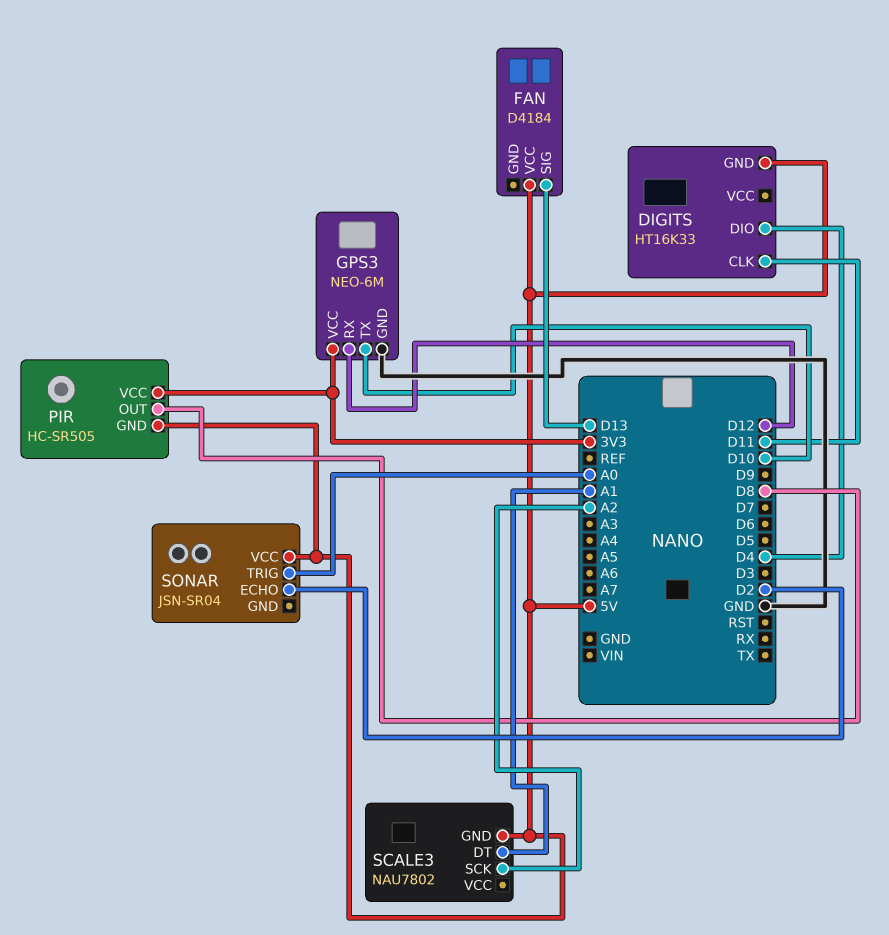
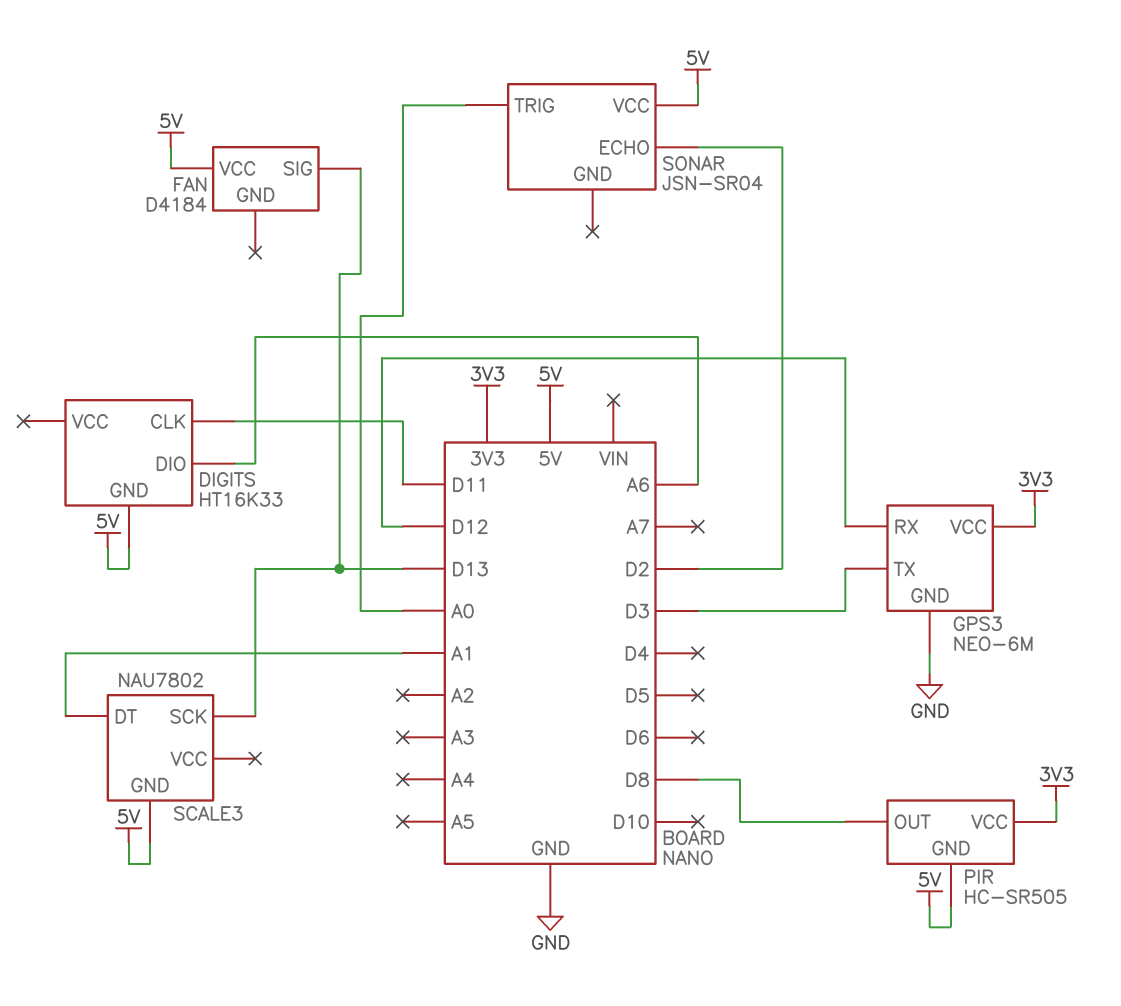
DIGITS pin DIO: D4 -> A6
GPS3 pin TX: D10 -> D3
SCALE3 pin SCK: A2 -> D13

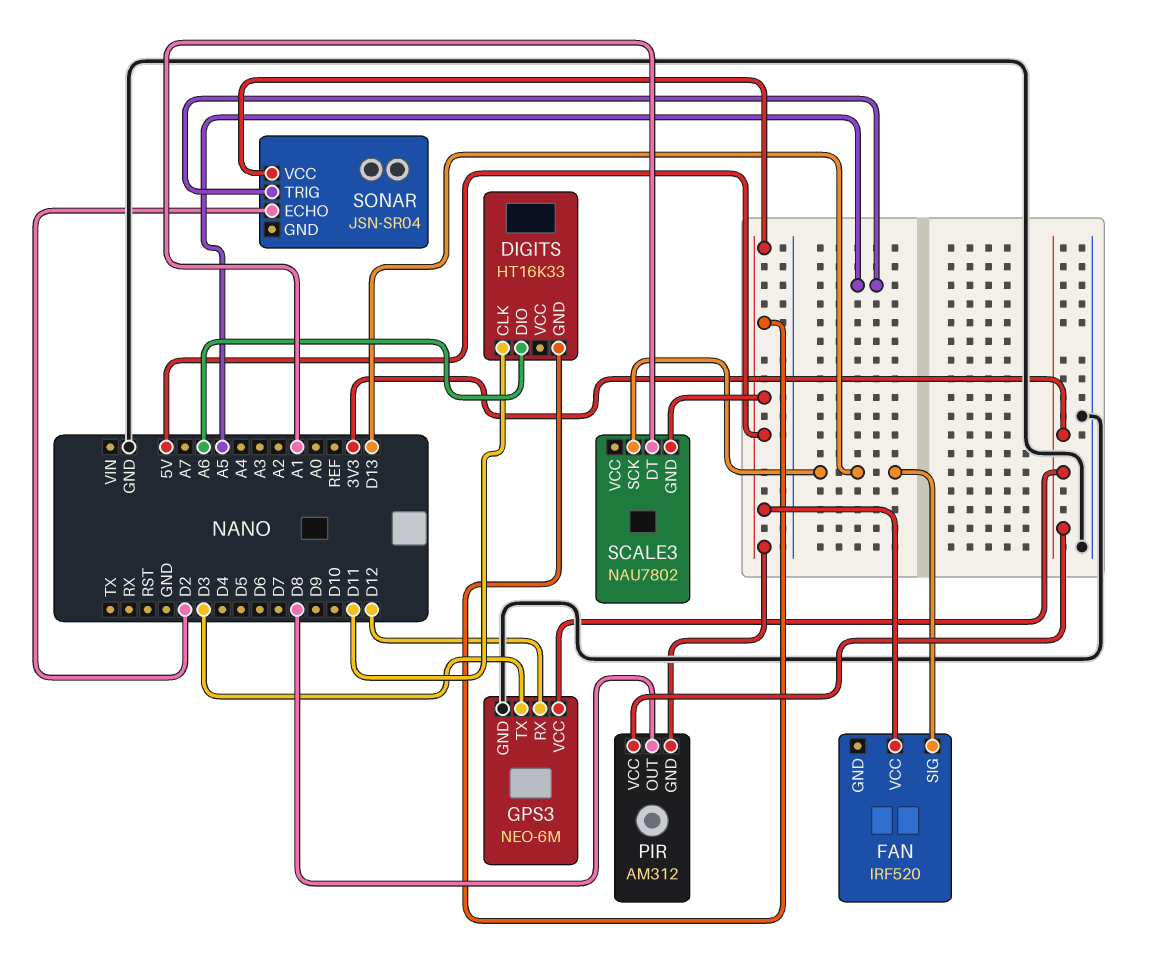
FAN: D4184 -> IRF520
PIR: HC-SR505 -> AM312
SONAR pin TRIG: A0 -> A5

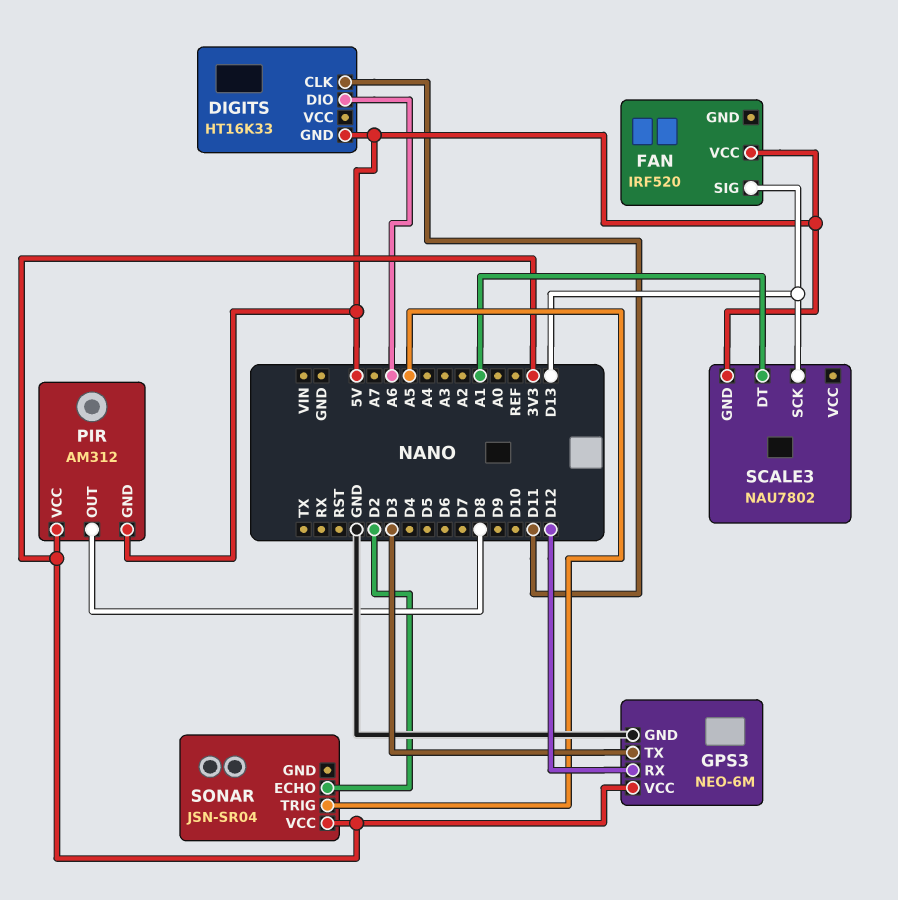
SONAR pin VCC: 5V -> 3V3

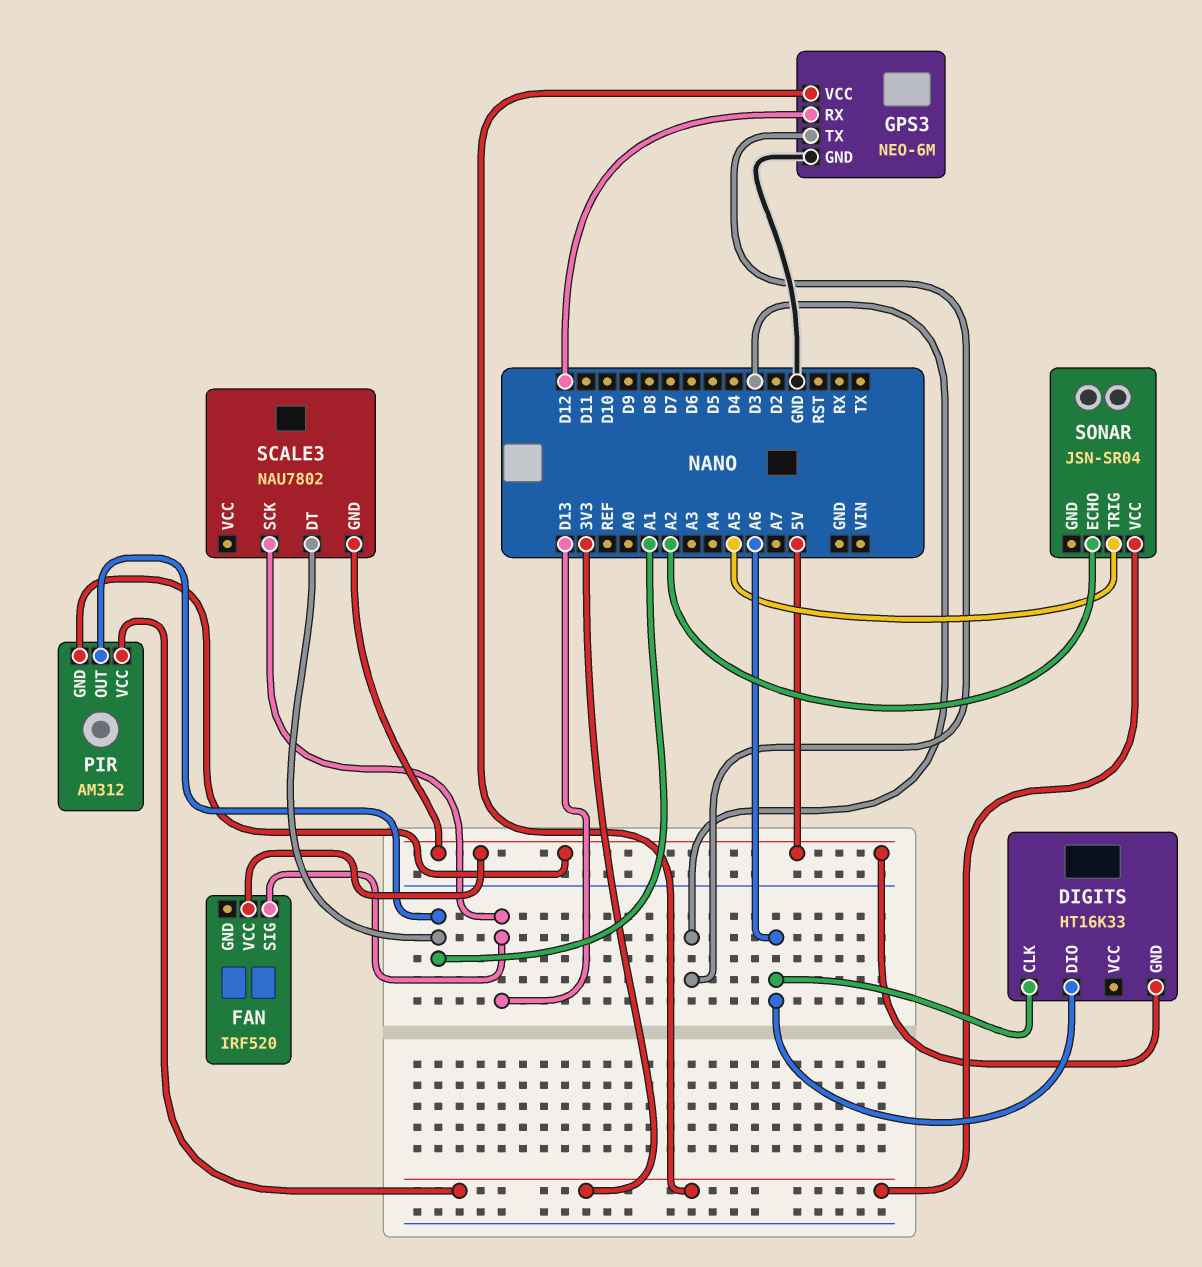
DIGITS pin CLK: D11 -> A6
PIR pin OUT: D8 -> A1
SONAR pin ECHO: D2 -> A2

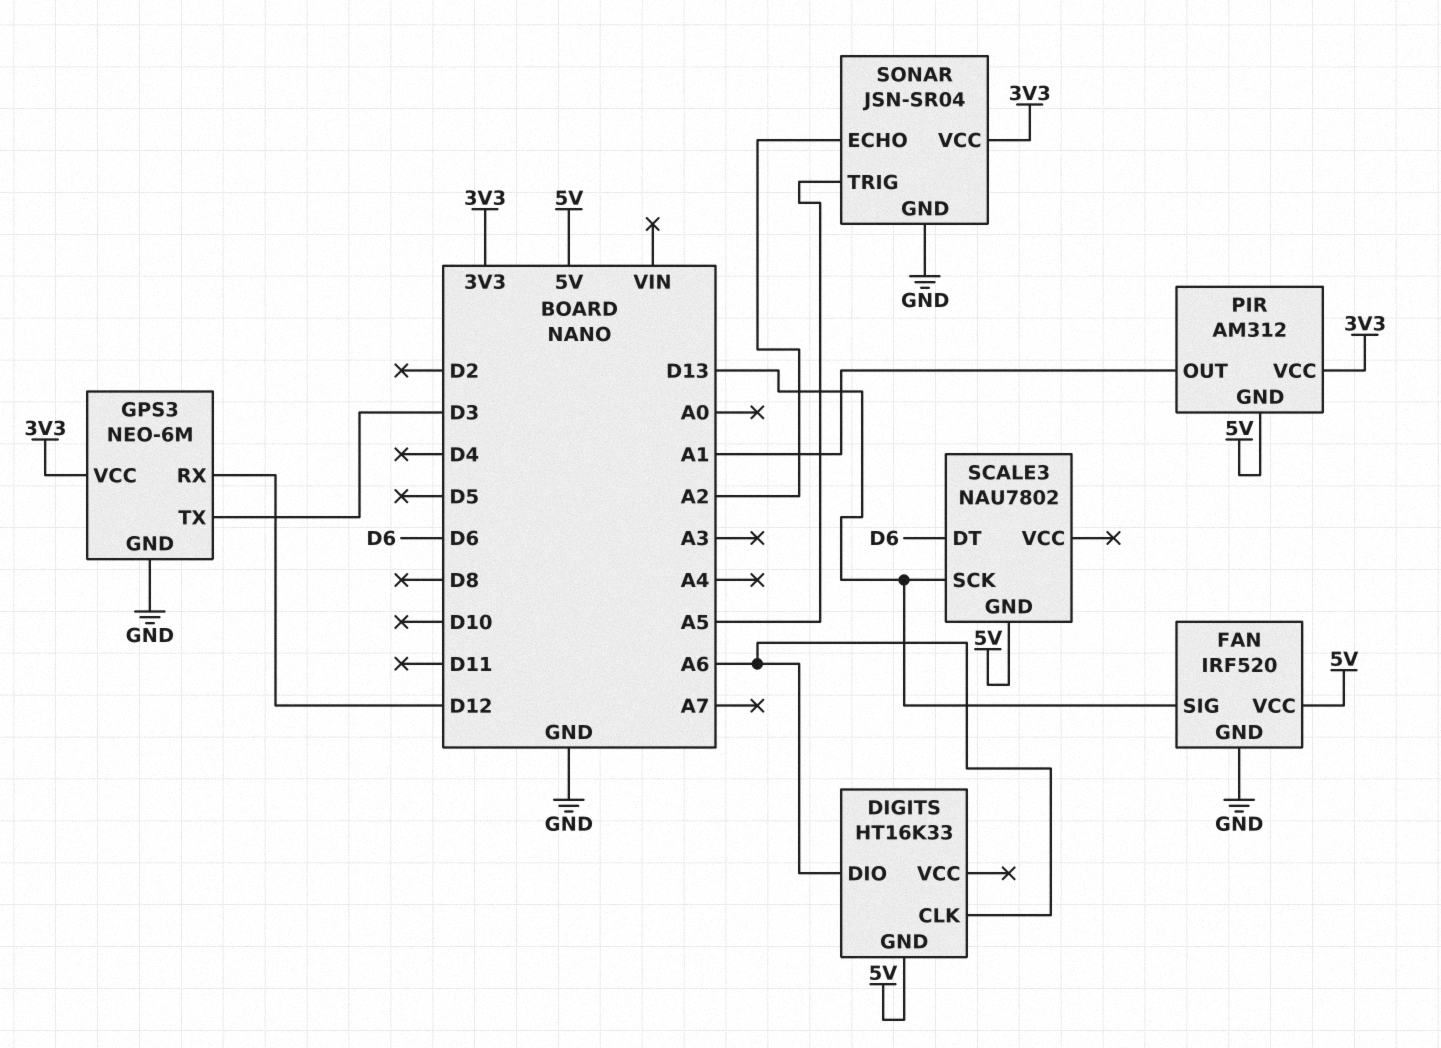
FAN pin GND: none -> GND
SCALE3 pin DT: A1 -> D6
SONAR pin GND: none -> GND

